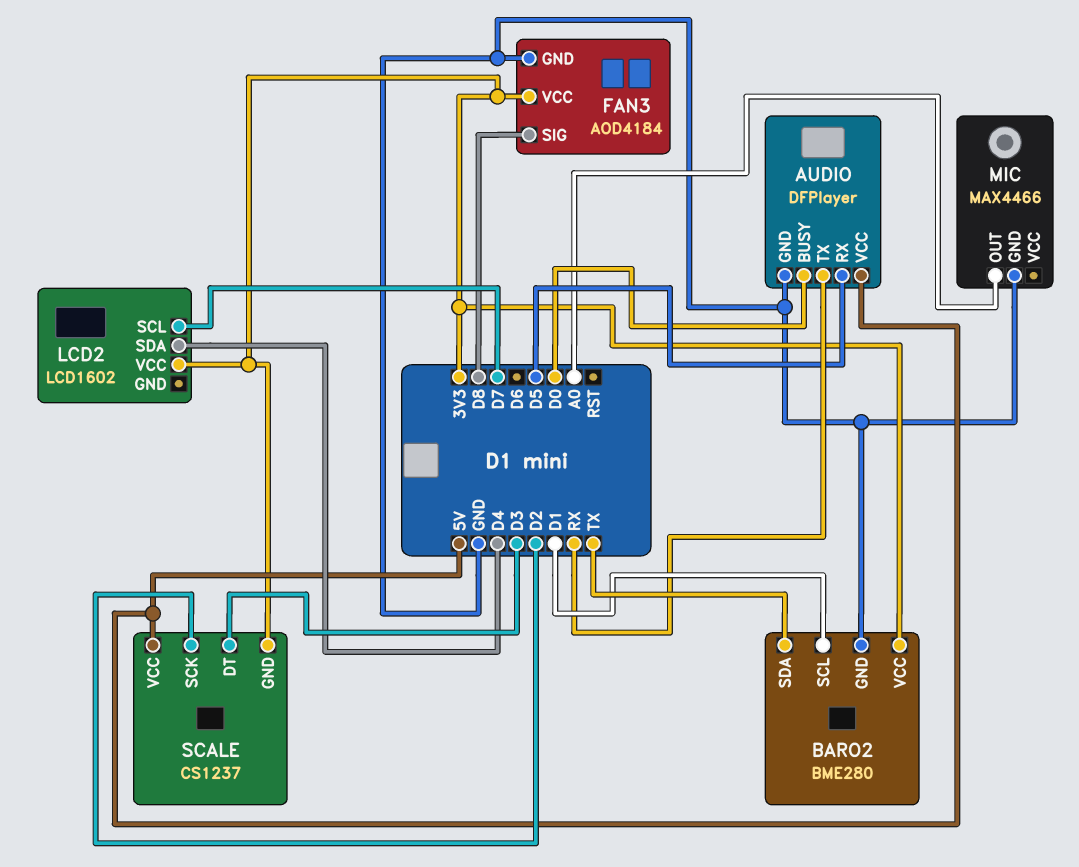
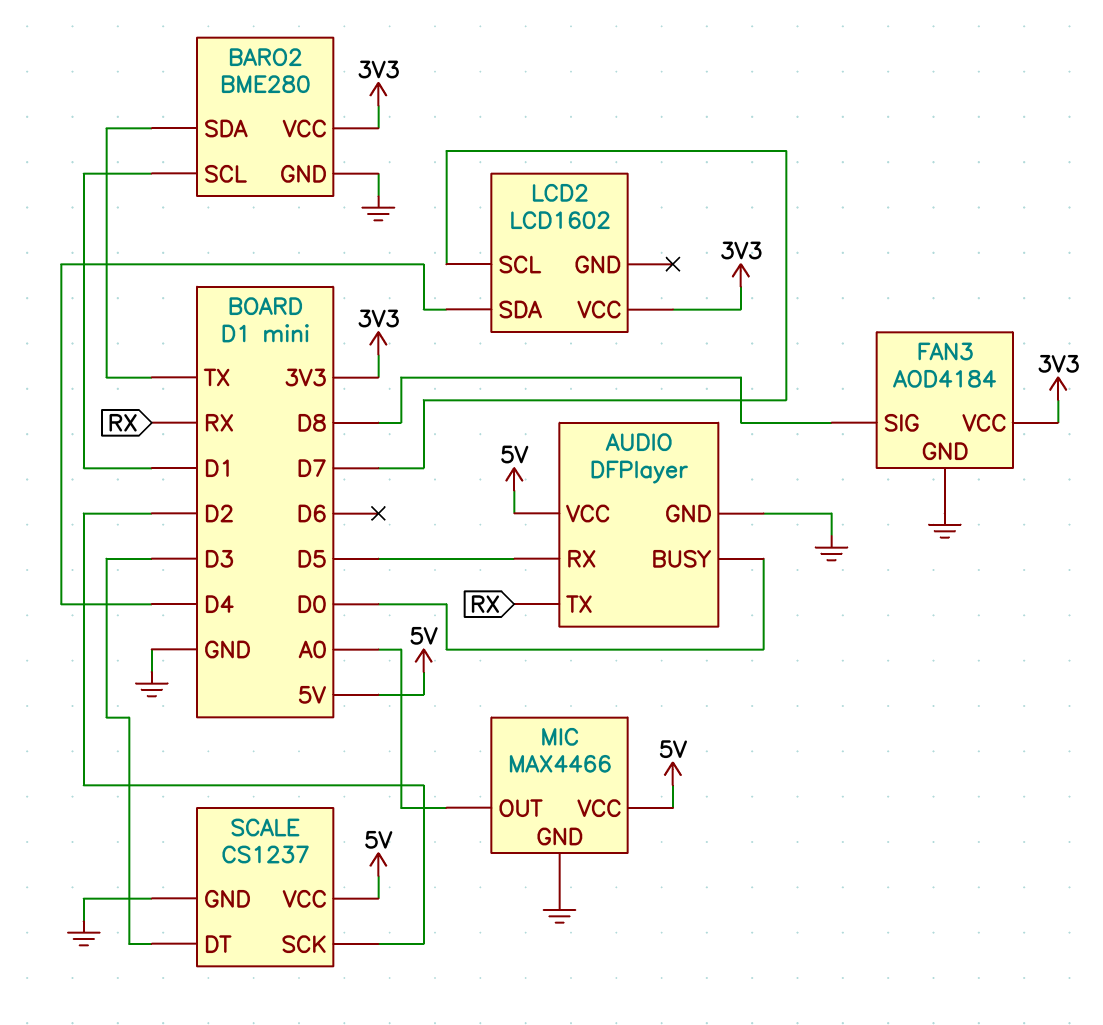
MIC pin VCC: none -> 5V
SCALE pin GND: 3V3 -> GND

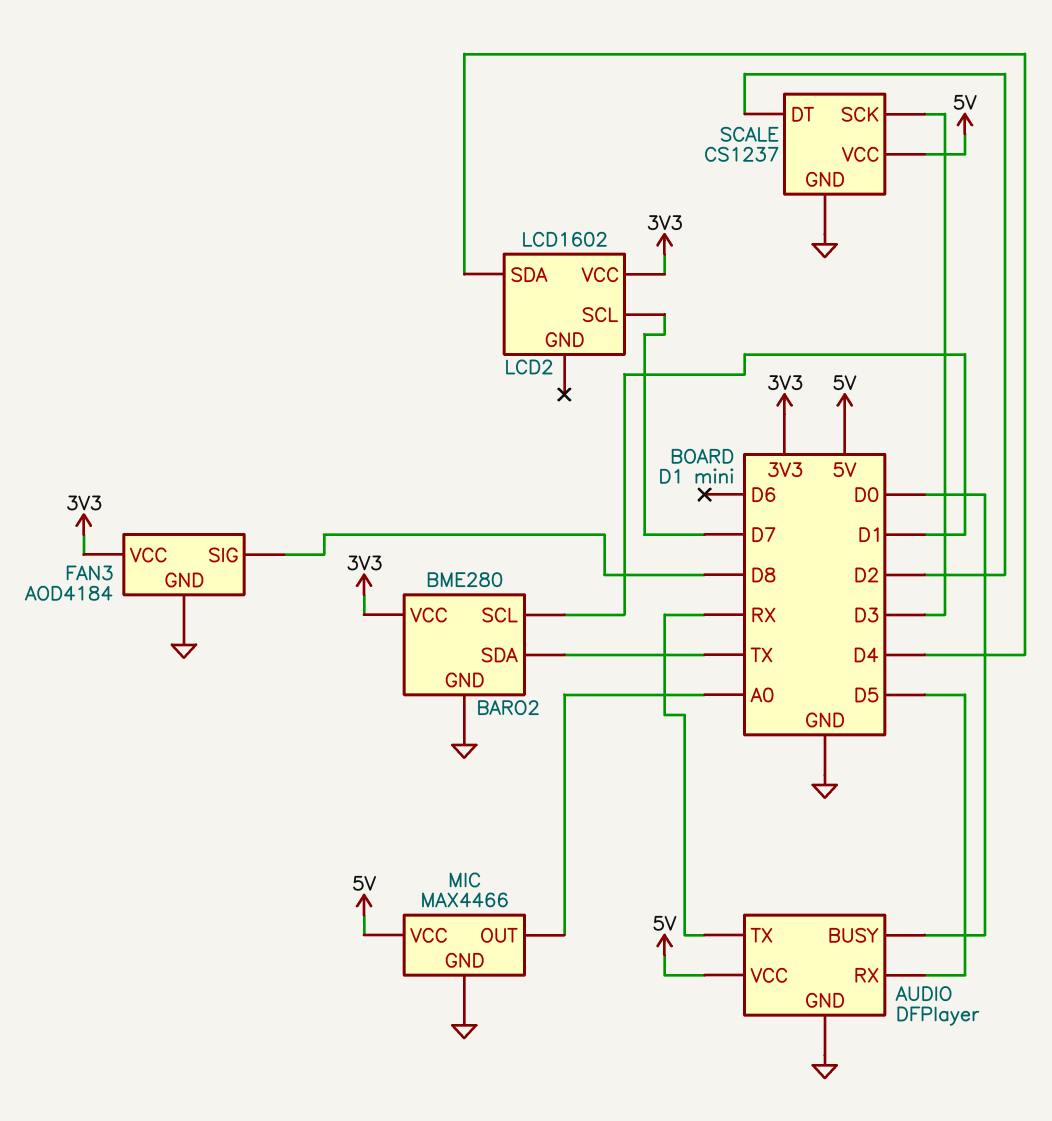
SCALE pin DT: D3 -> D2
SCALE pin SCK: D2 -> D3

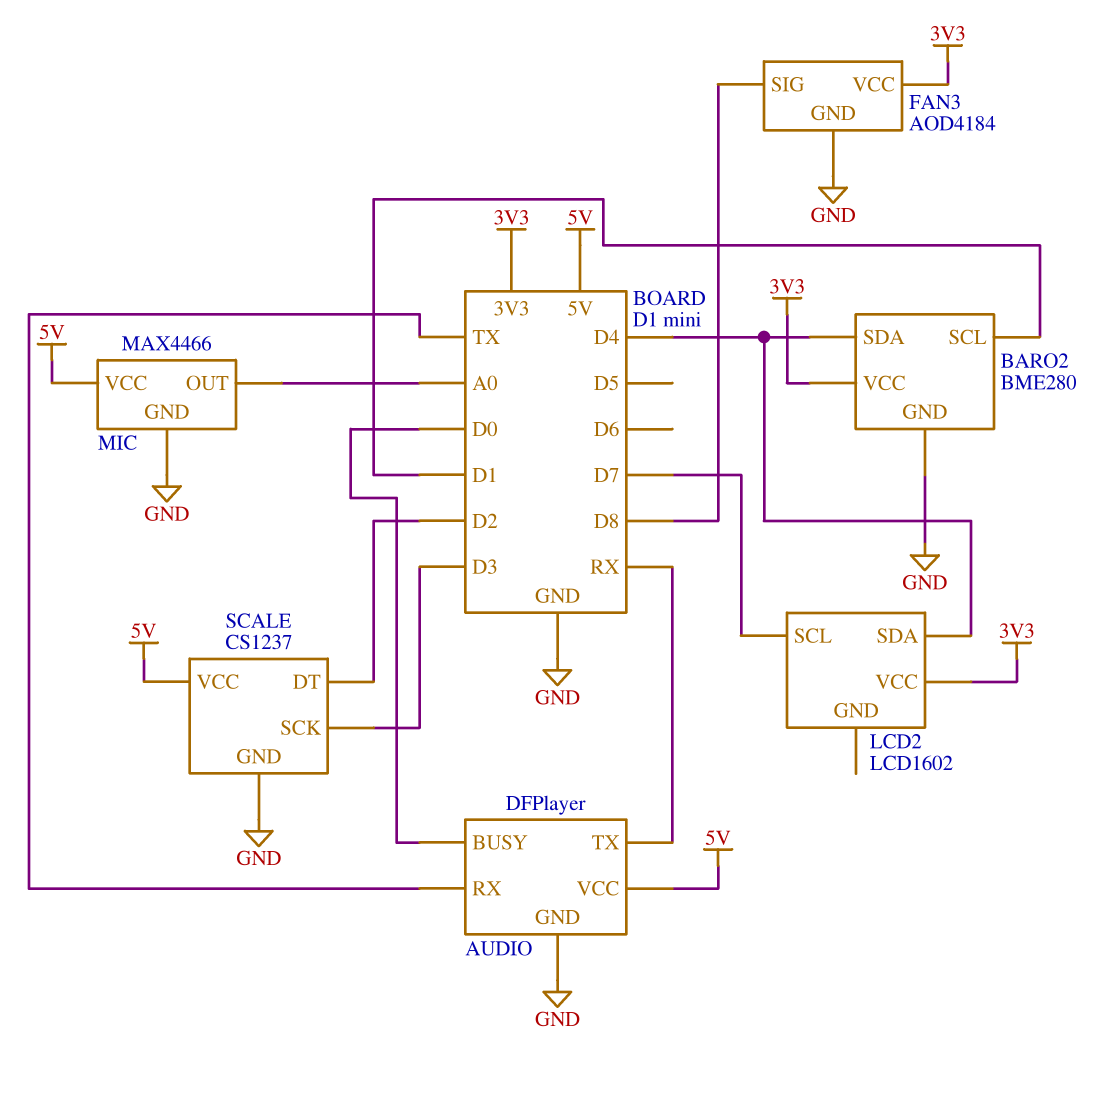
AUDIO pin RX: D5 -> TX
BARO2 pin SDA: TX -> D4

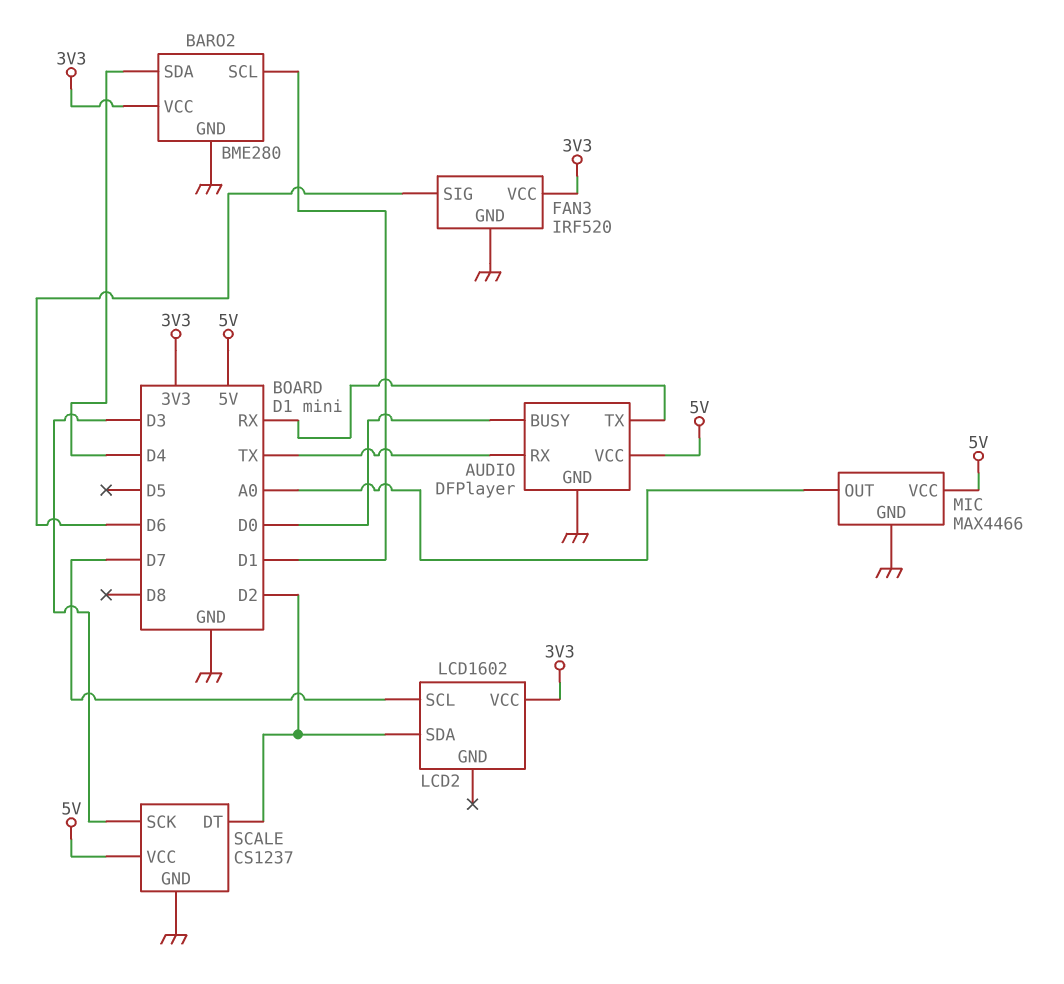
FAN3: AOD4184 -> IRF520
FAN3 pin SIG: D8 -> D6
LCD2 pin SDA: D4 -> D2

